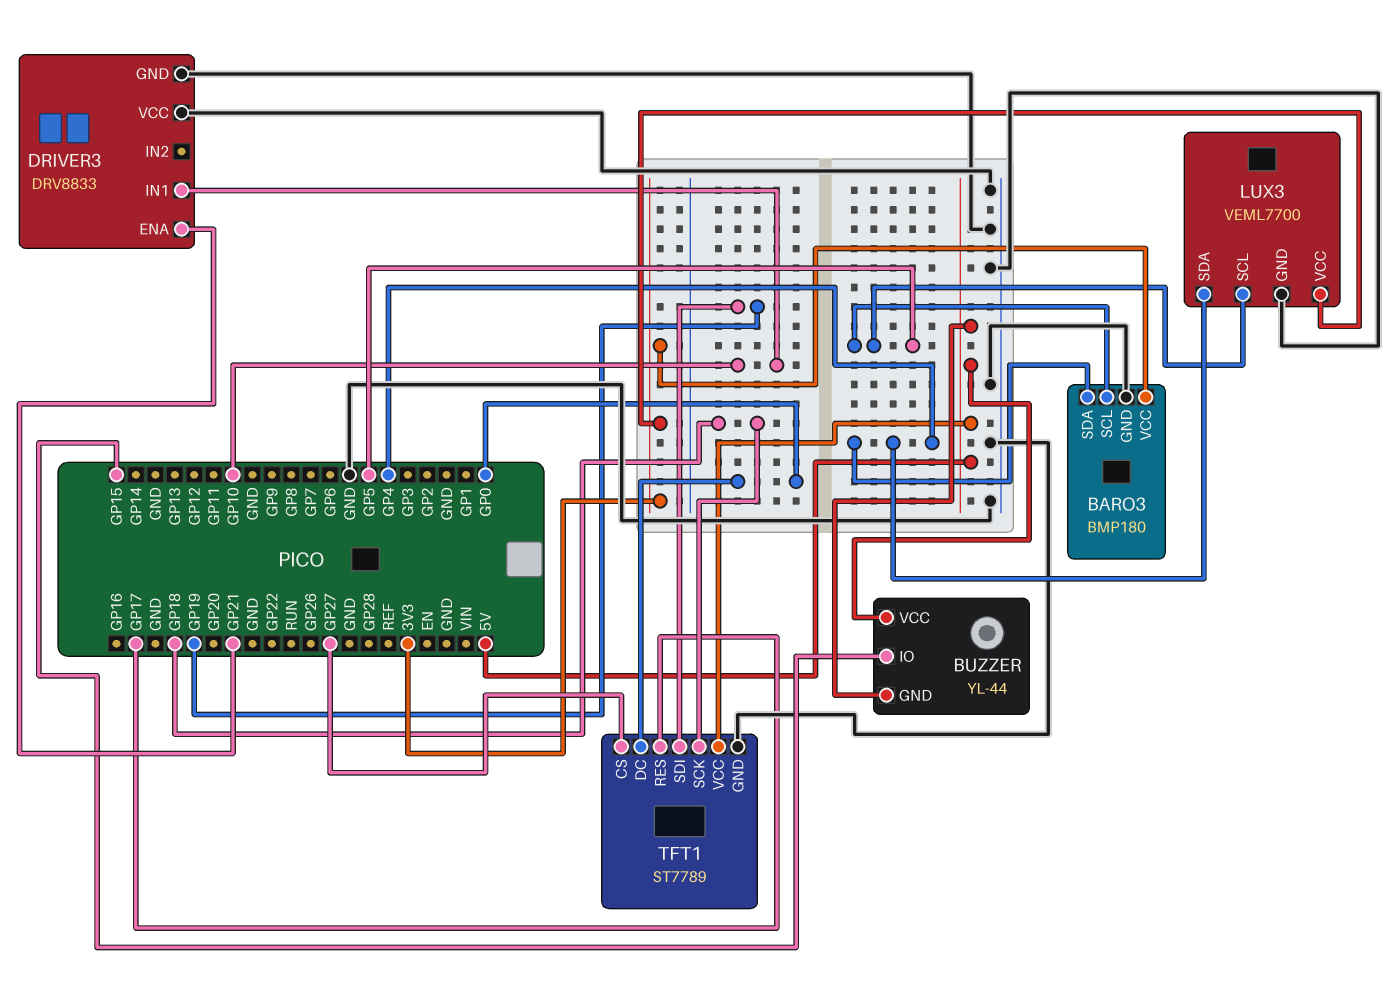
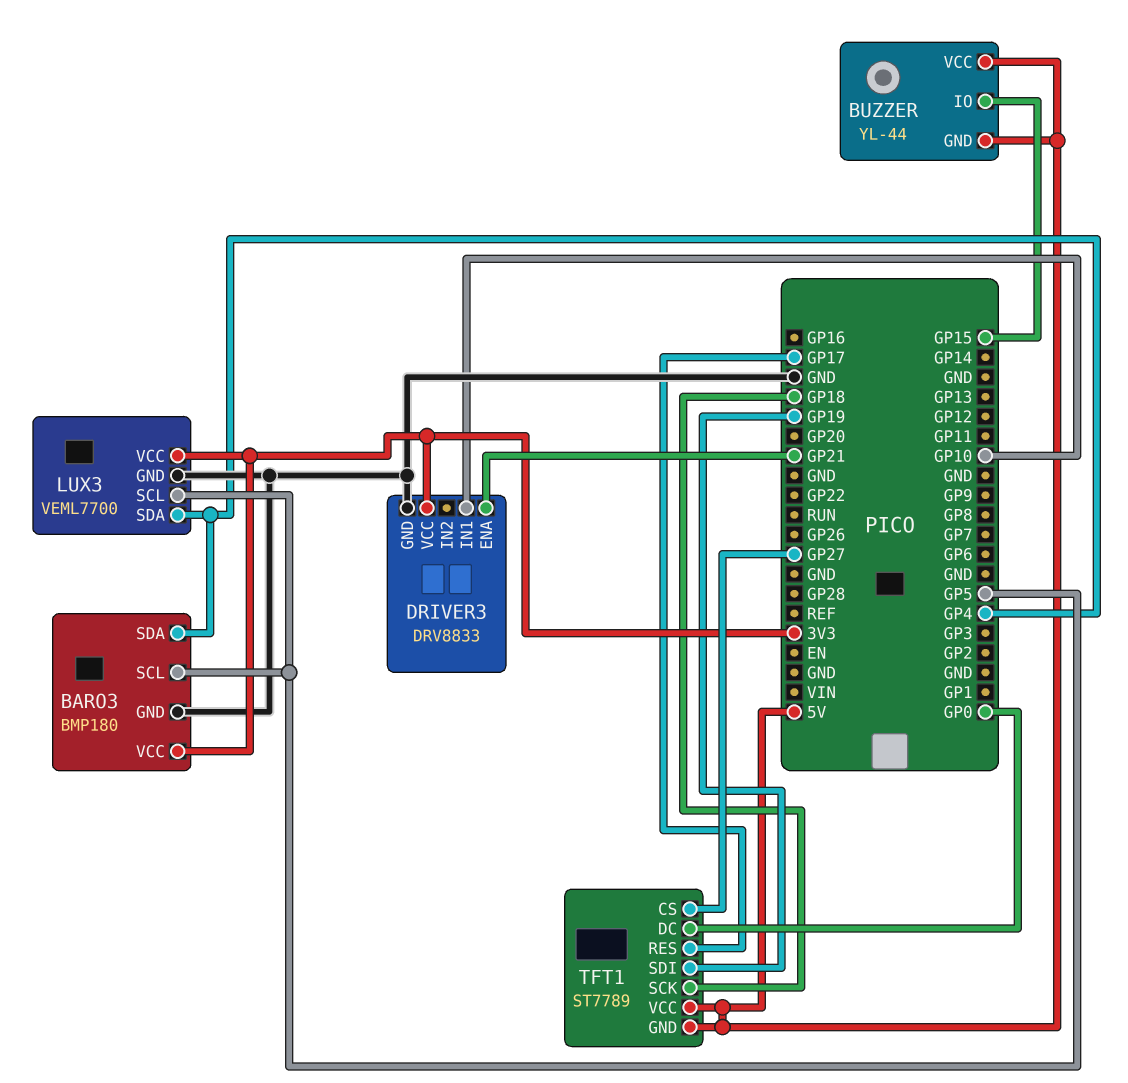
DRIVER3 pin VCC: GND -> 3V3
TFT1 pin GND: GND -> 5V

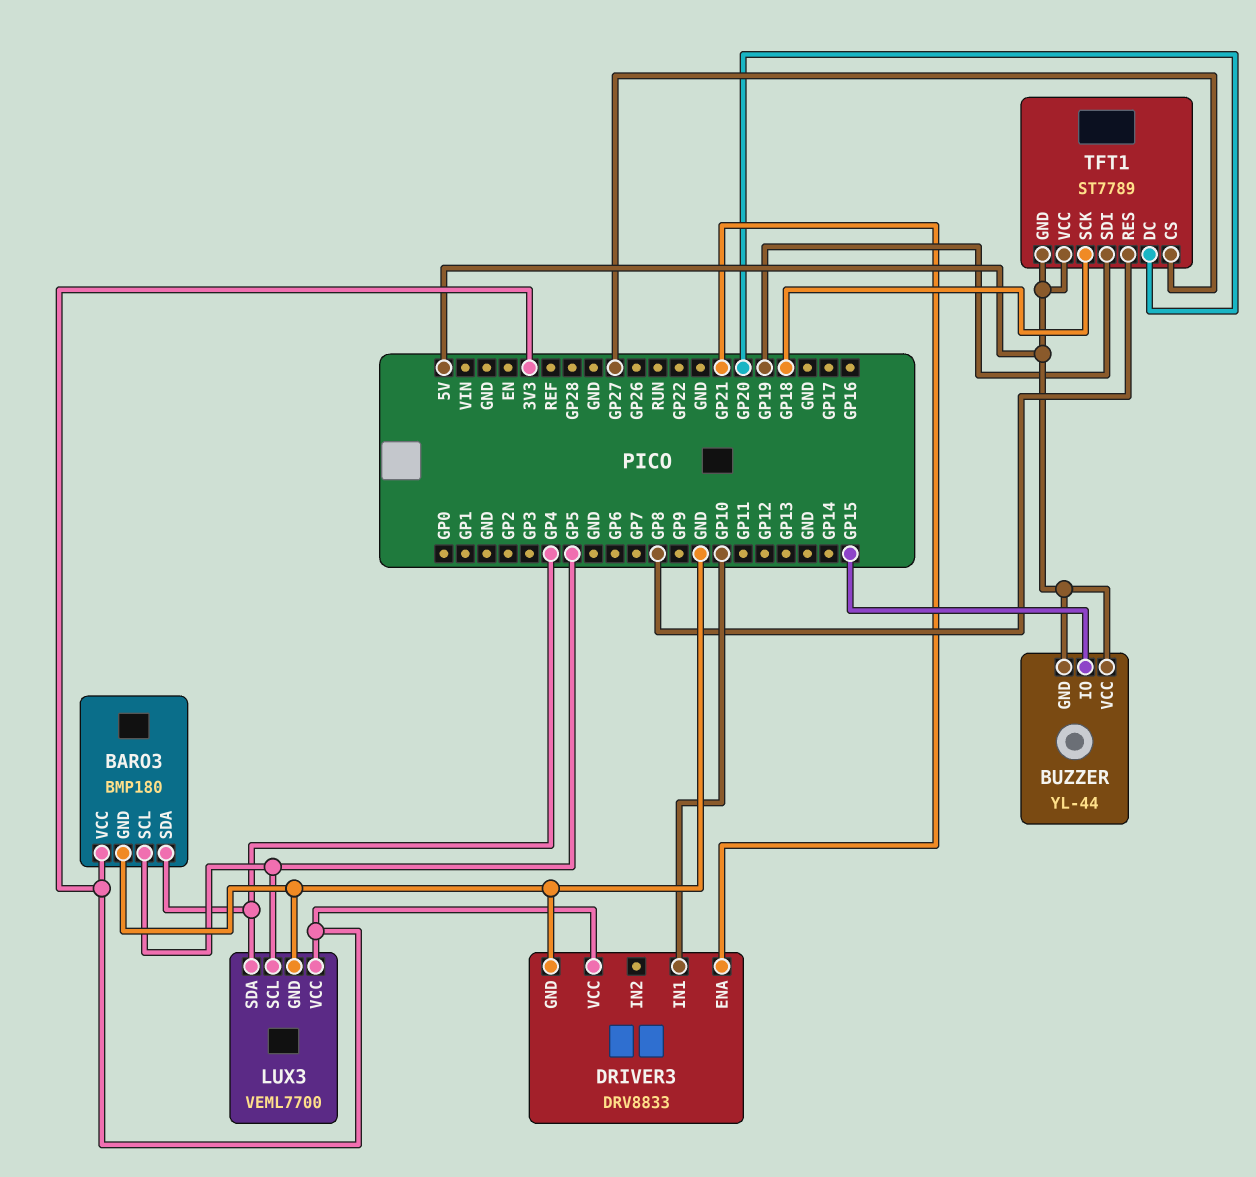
TFT1 pin DC: GP0 -> GP20
TFT1 pin RES: GP17 -> GP8

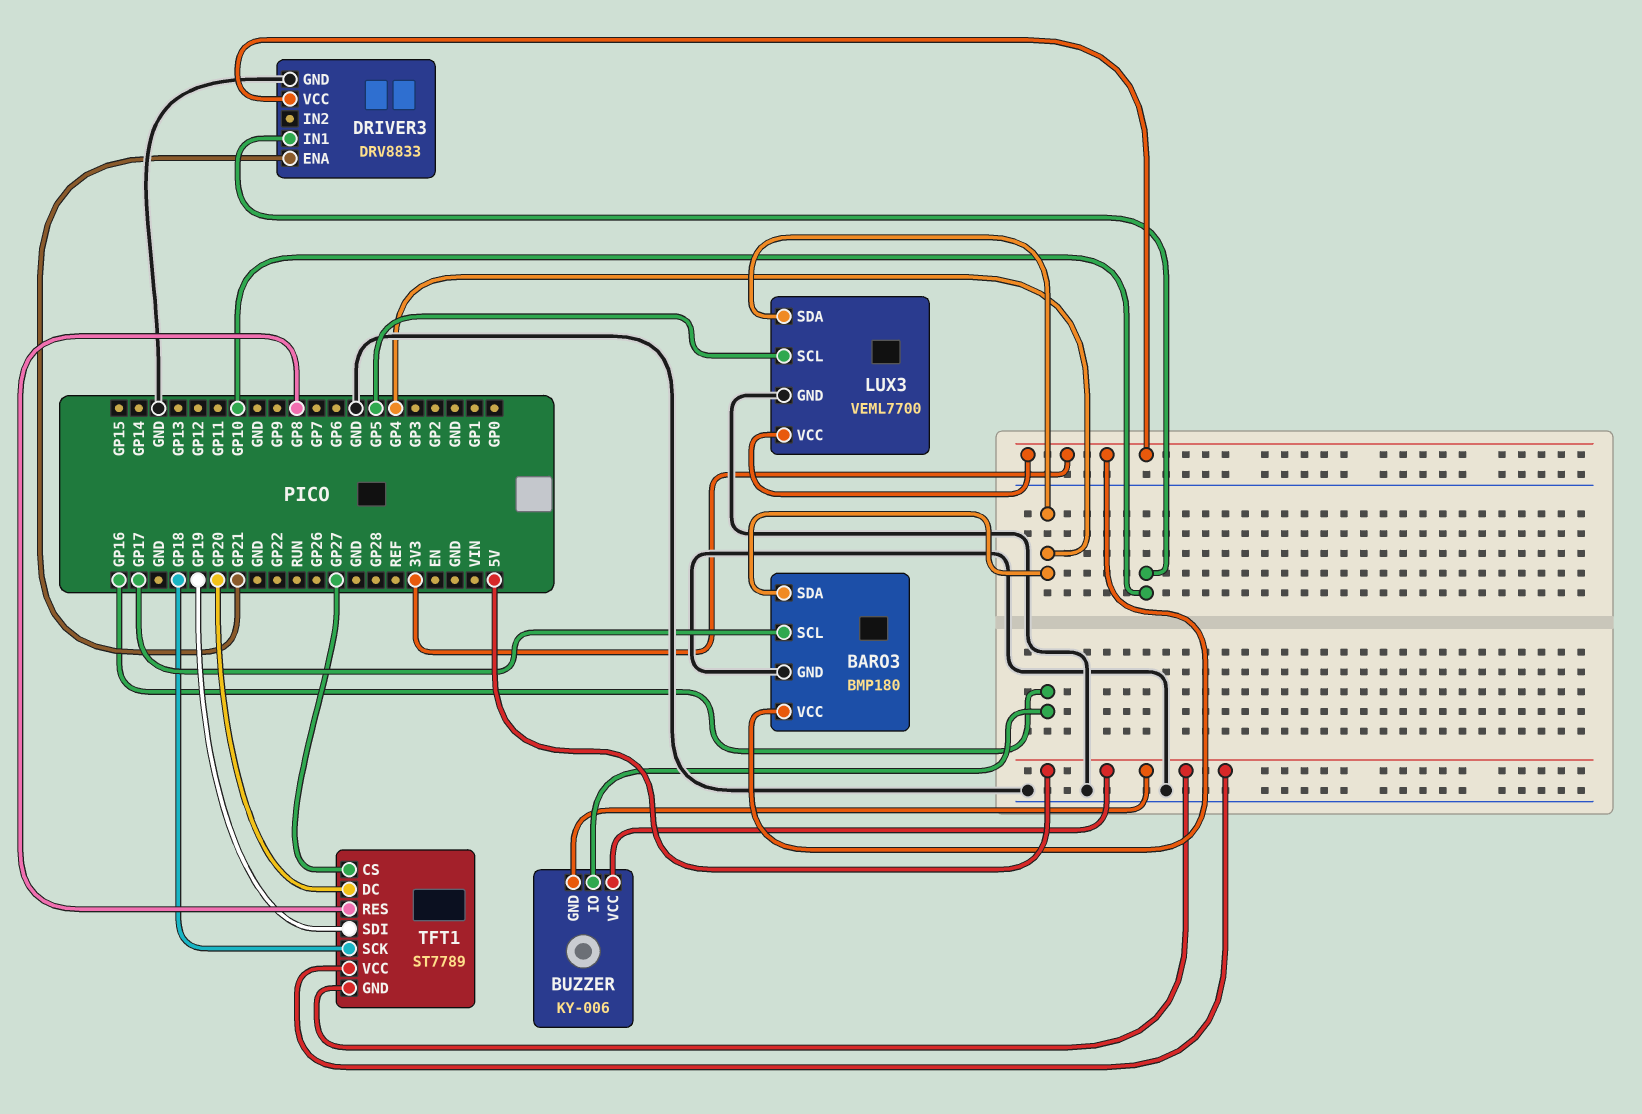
BARO3 pin SCL: GP5 -> GP17
BUZZER: YL-44 -> KY-006
BUZZER pin IO: GP15 -> GP16

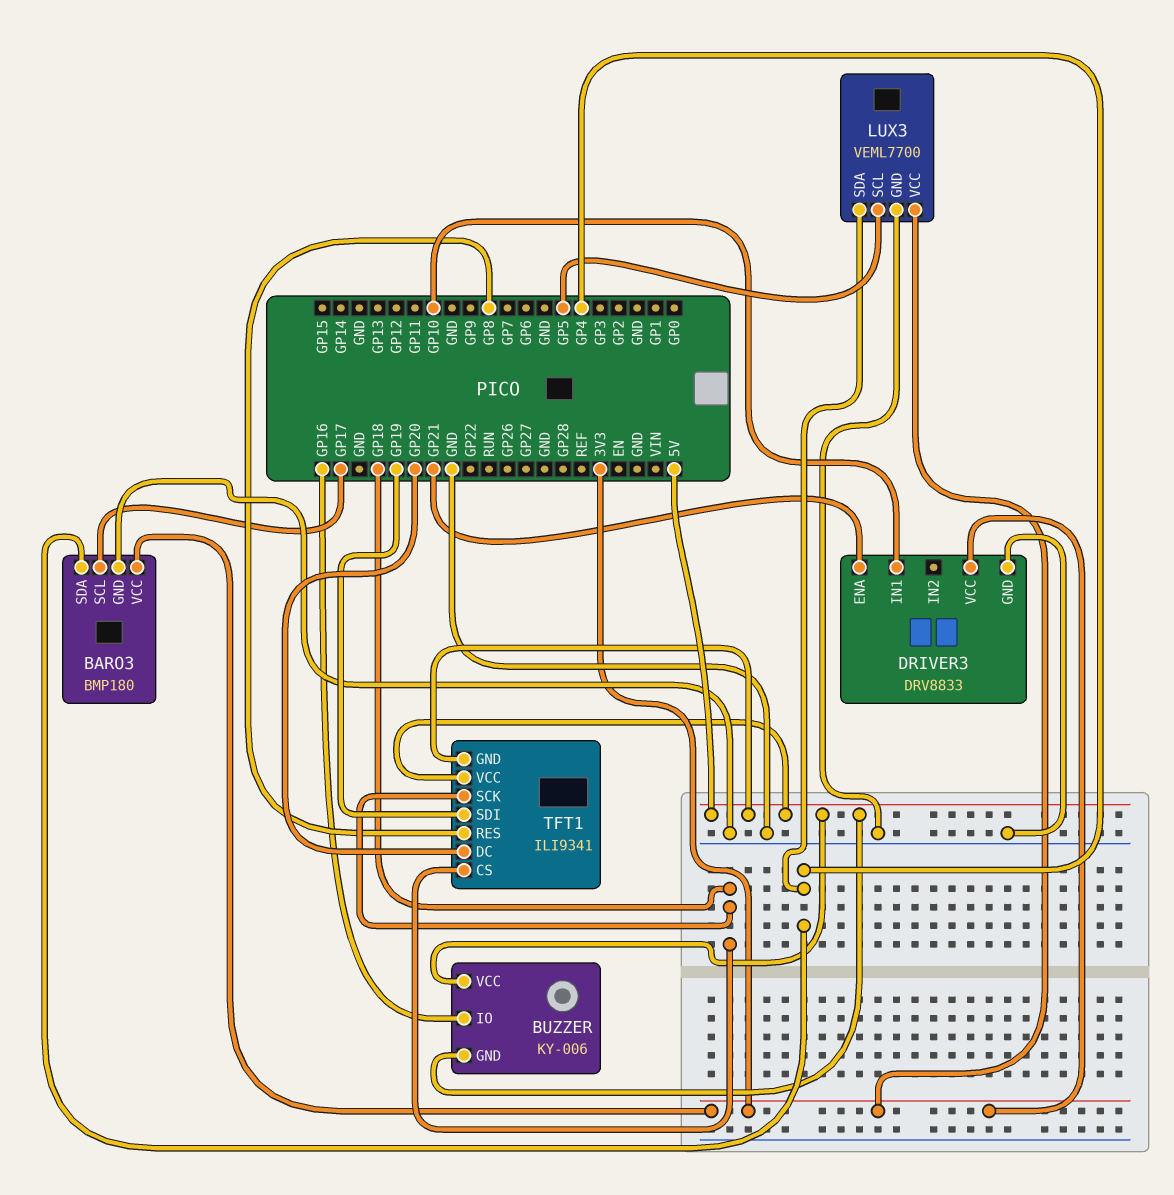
TFT1: ST7789 -> ILI9341
TFT1 pin CS: GP27 -> GP18

